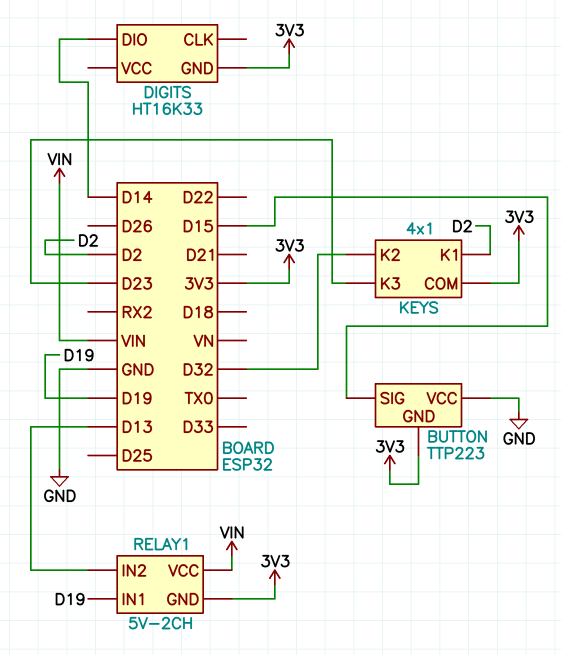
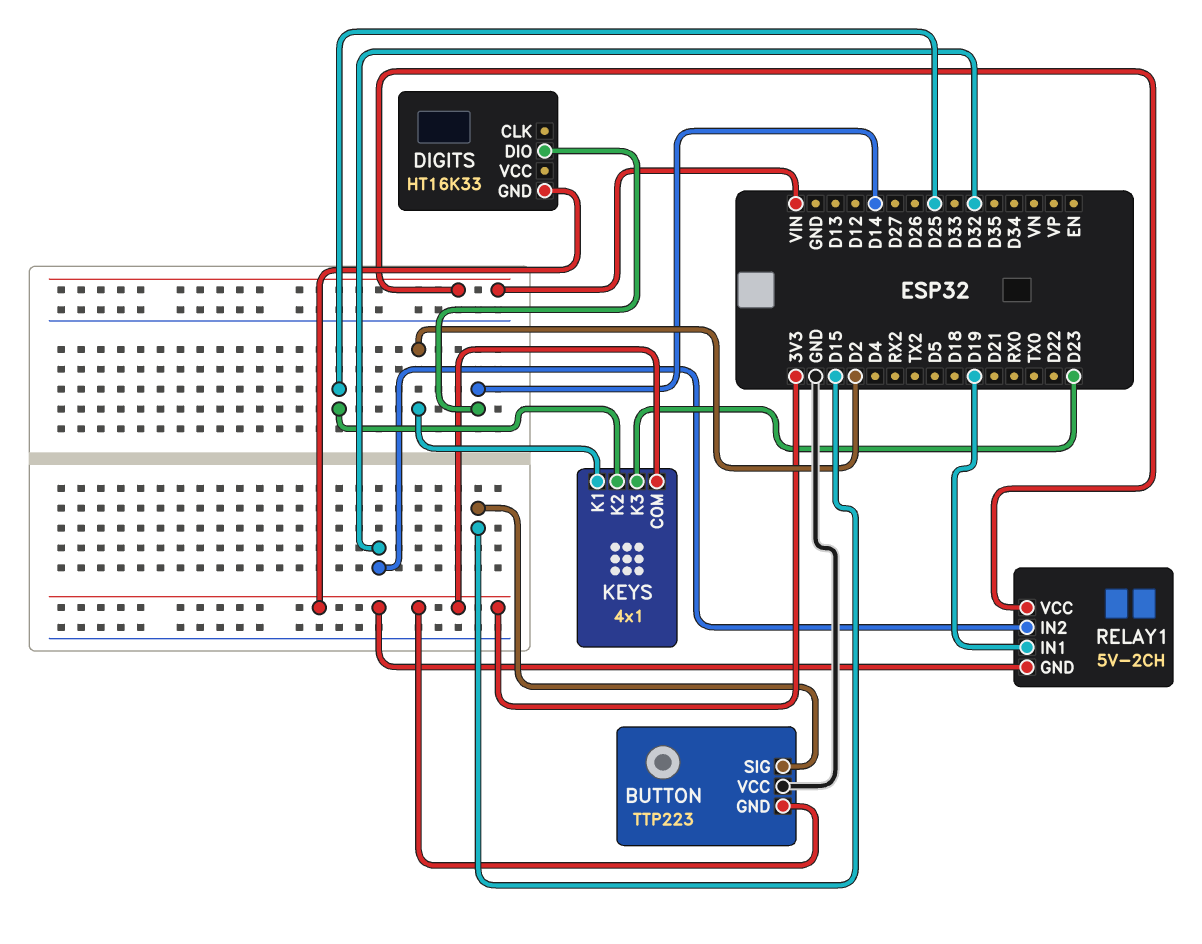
KEYS pin K2: D32 -> D25
RELAY1 pin IN2: D13 -> D32

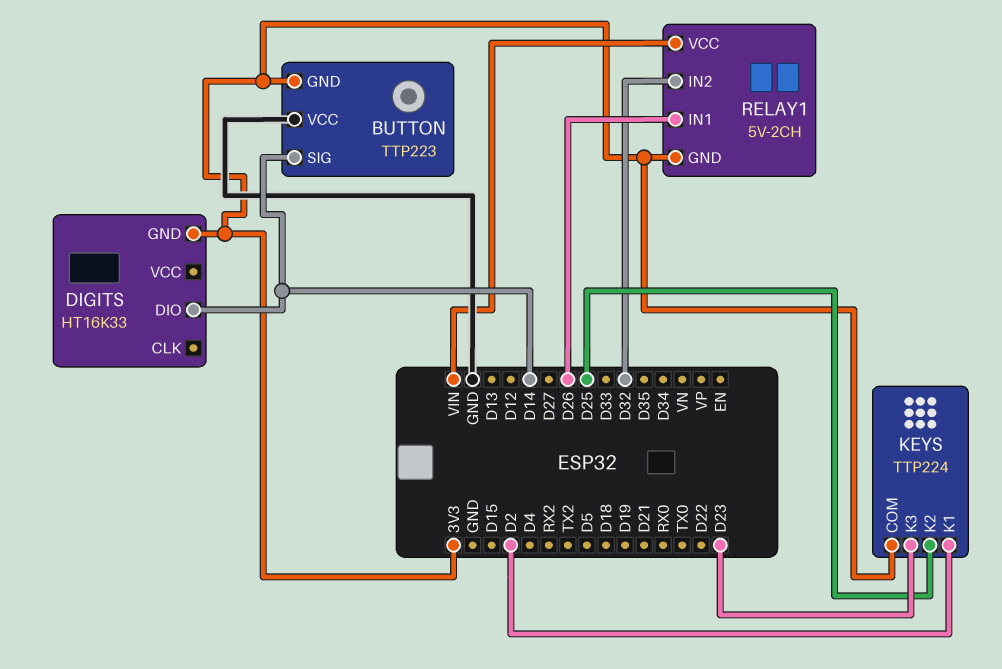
BUTTON pin SIG: D15 -> D14
KEYS: 4x1 -> TTP224
RELAY1 pin IN1: D19 -> D26

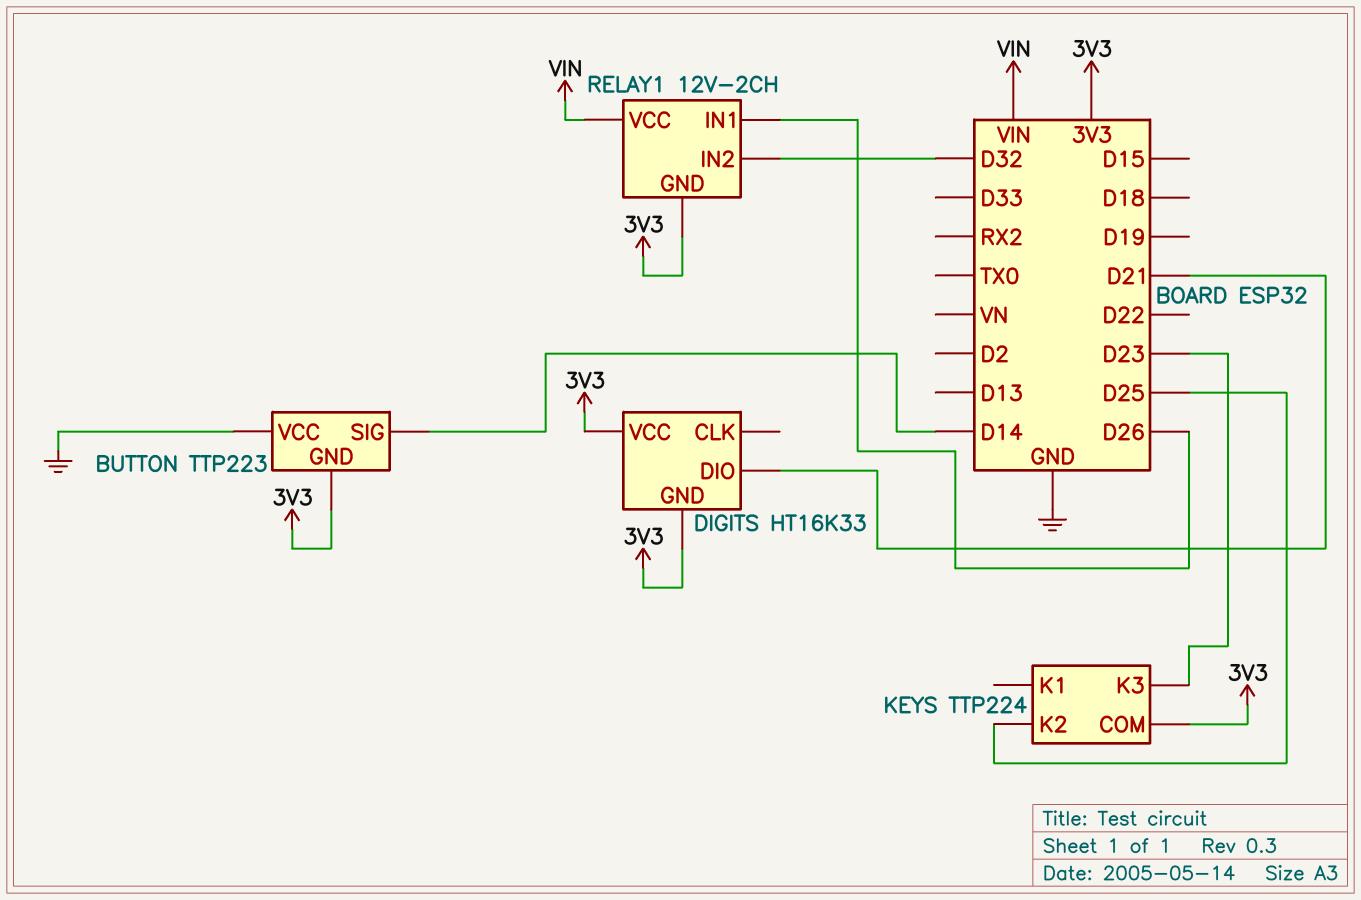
DIGITS pin DIO: D14 -> D21
DIGITS pin VCC: none -> 3V3
KEYS pin K1: D2 -> none
RELAY1: 5V-2CH -> 12V-2CH

